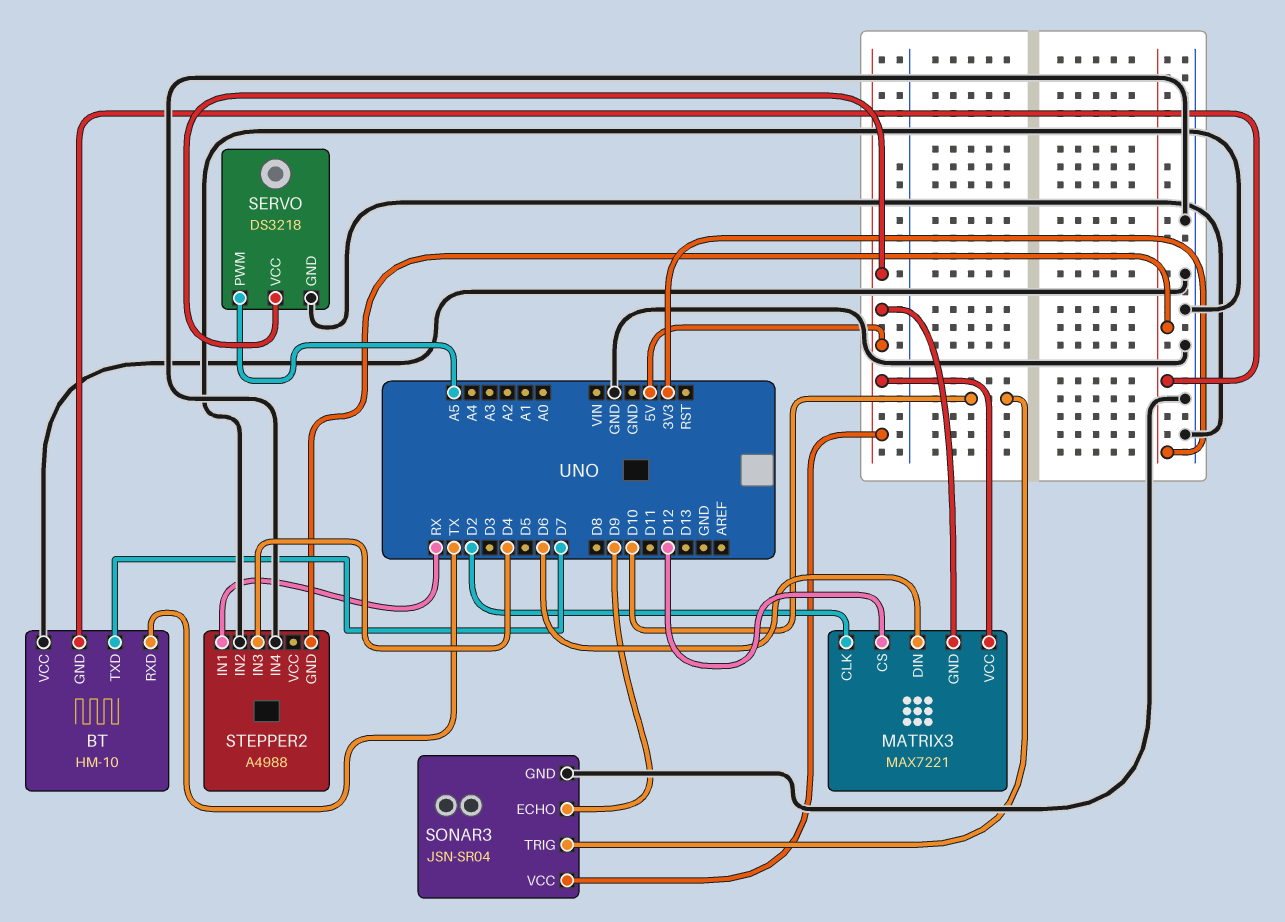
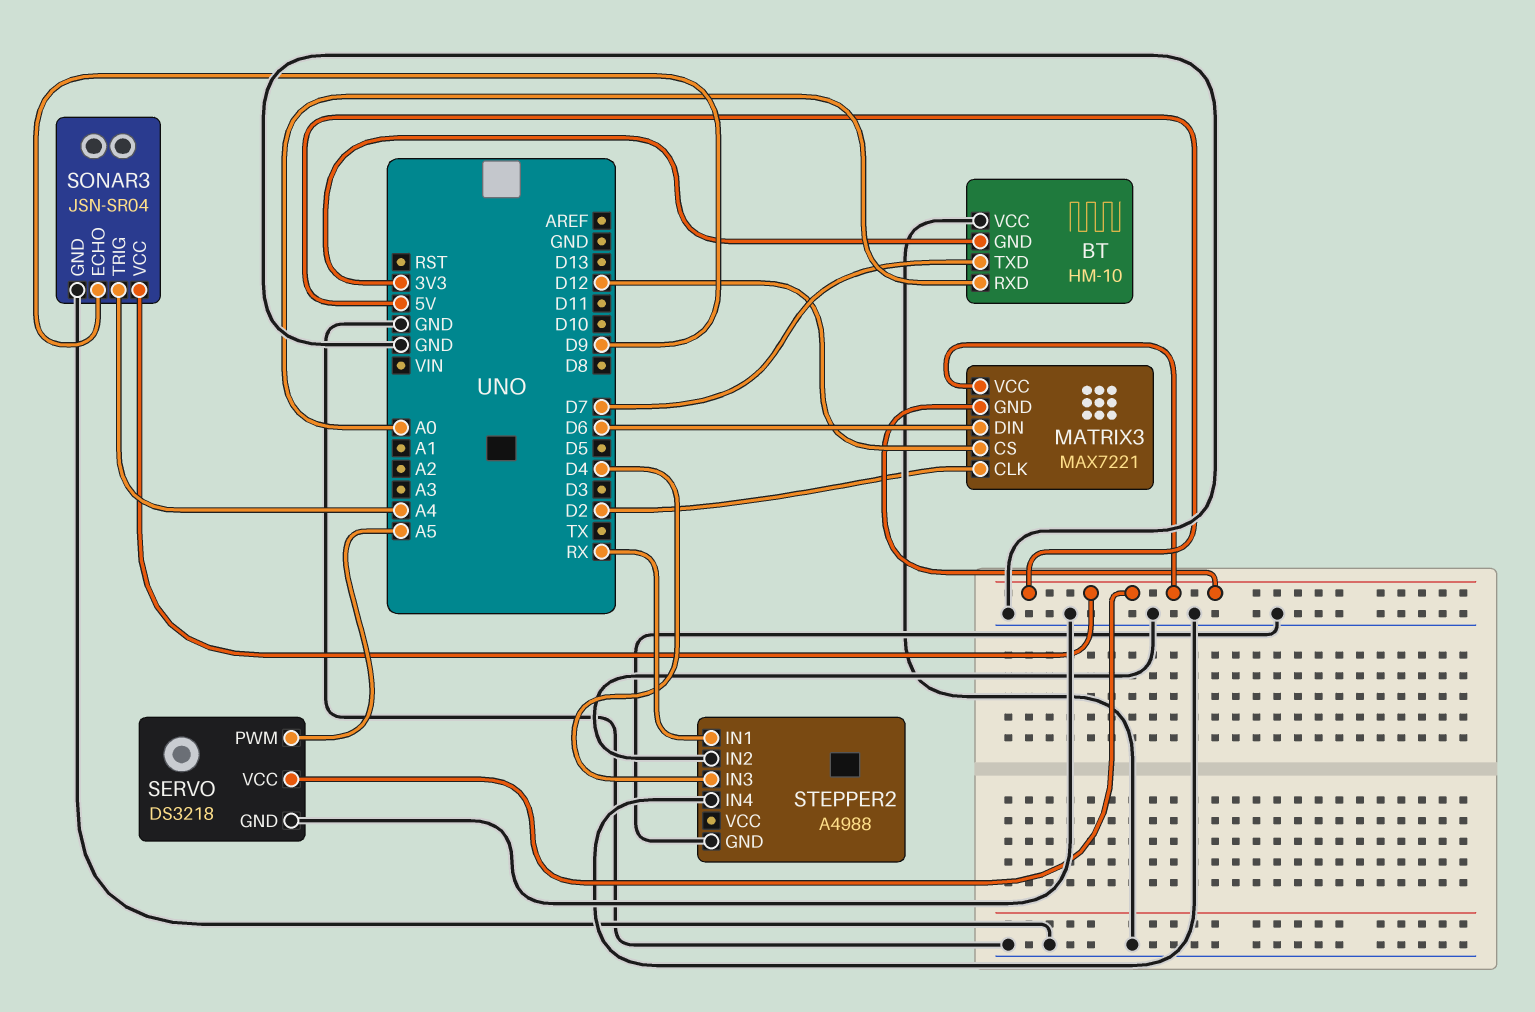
BT pin RXD: TX -> A0
SONAR3 pin TRIG: D10 -> A4
STEPPER2 pin GND: 3V3 -> GND

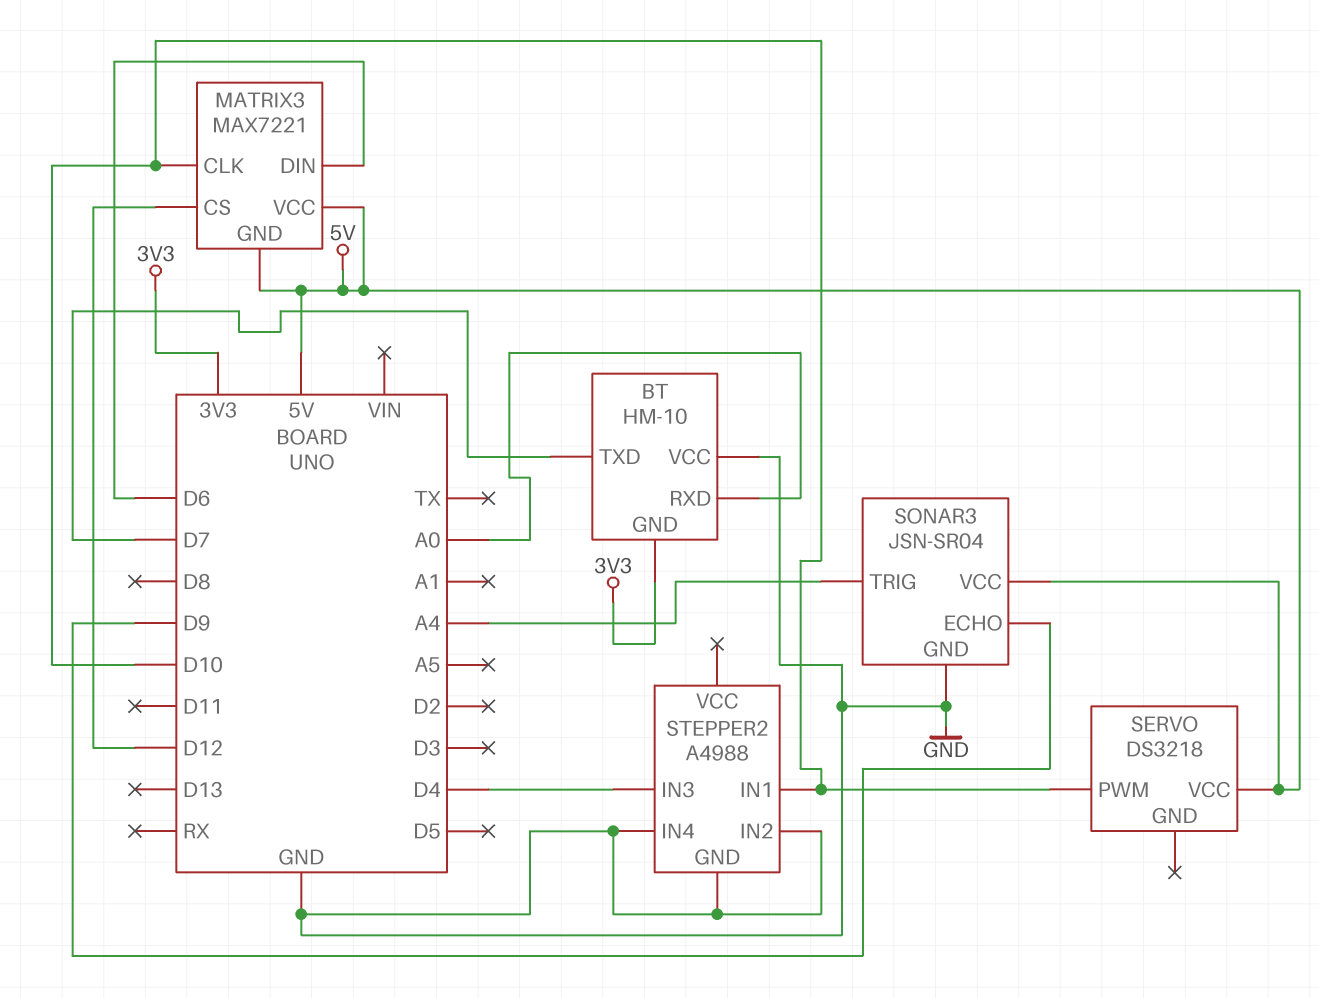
MATRIX3 pin CLK: D2 -> D10
SERVO pin GND: GND -> none
SERVO pin PWM: A5 -> D10
STEPPER2 pin IN1: RX -> D10

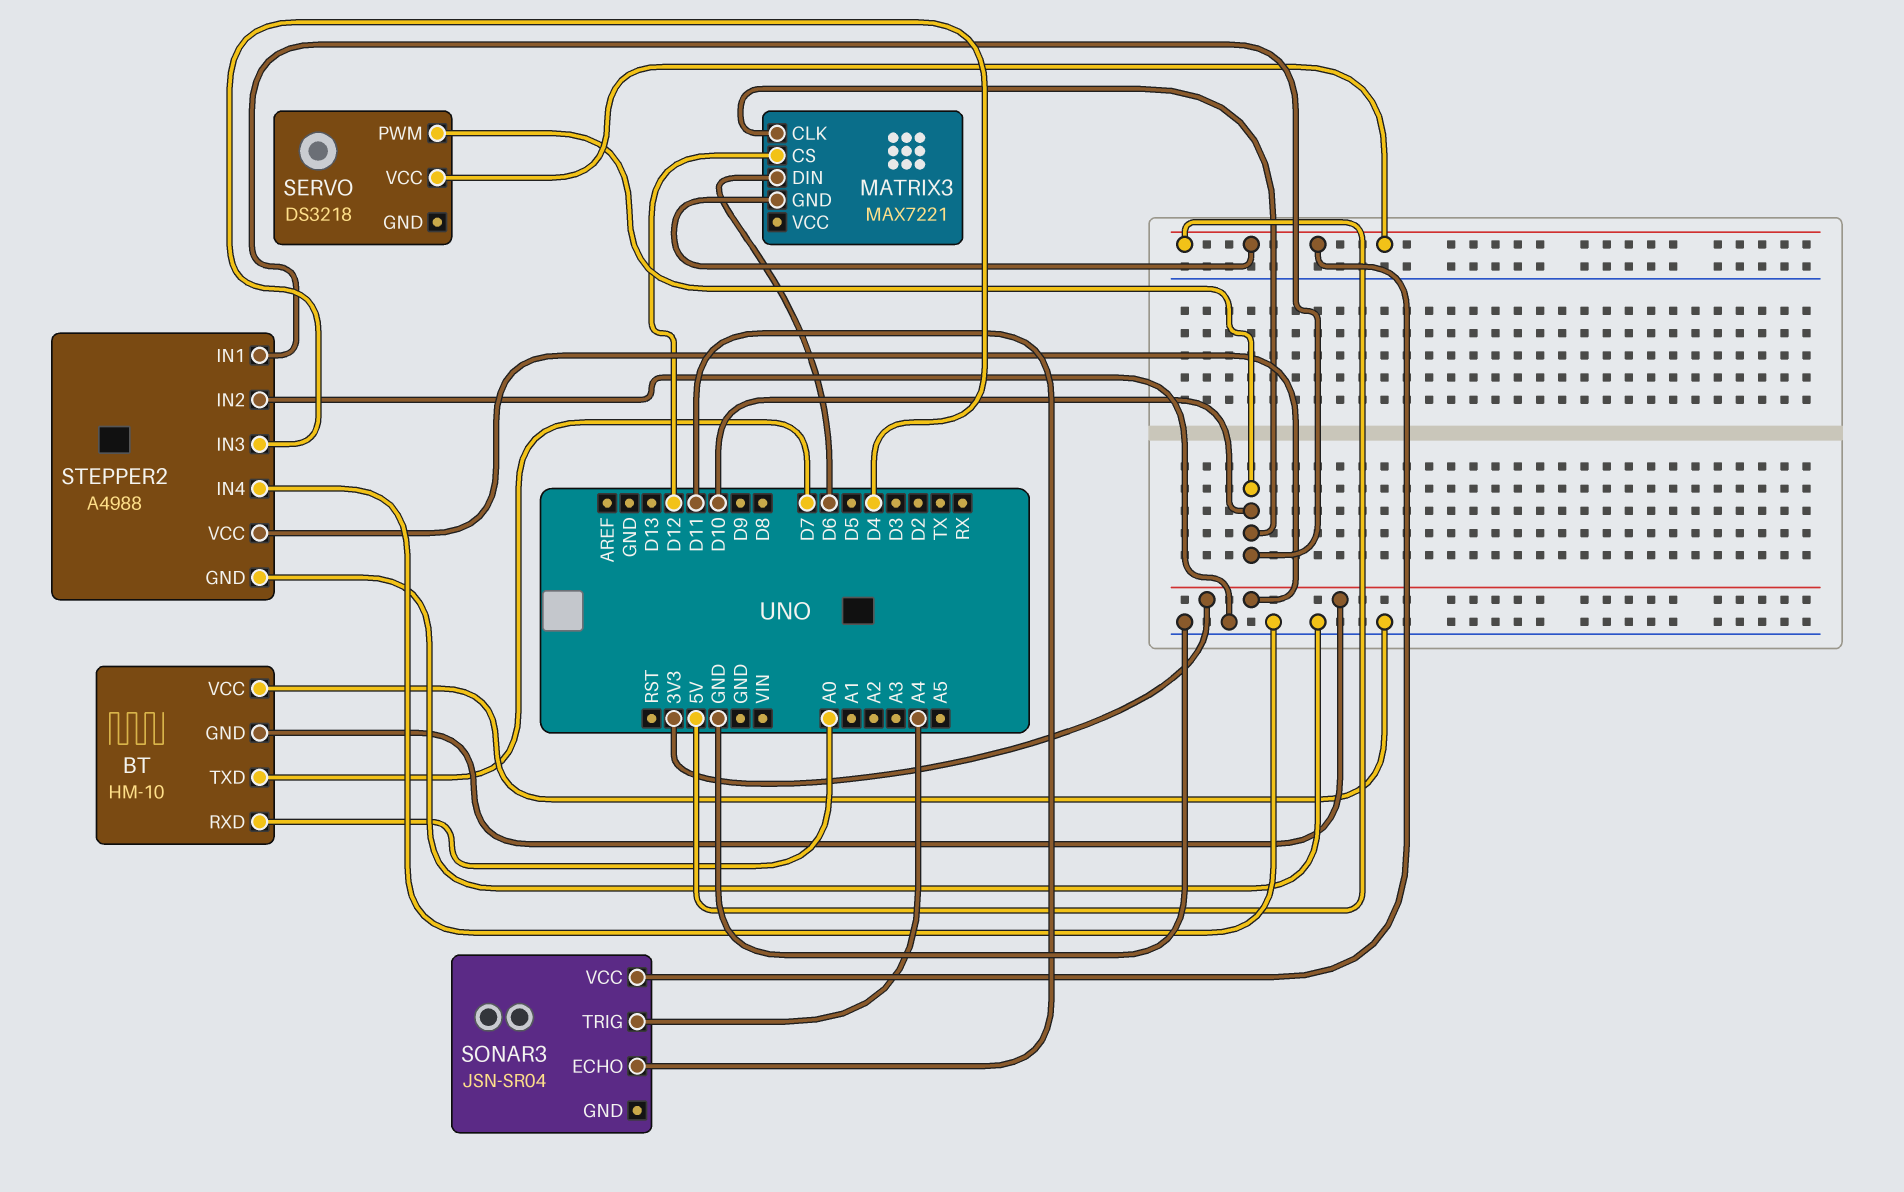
MATRIX3 pin VCC: 5V -> none
SONAR3 pin ECHO: D9 -> D11
SONAR3 pin GND: GND -> none
STEPPER2 pin VCC: none -> 3V3

